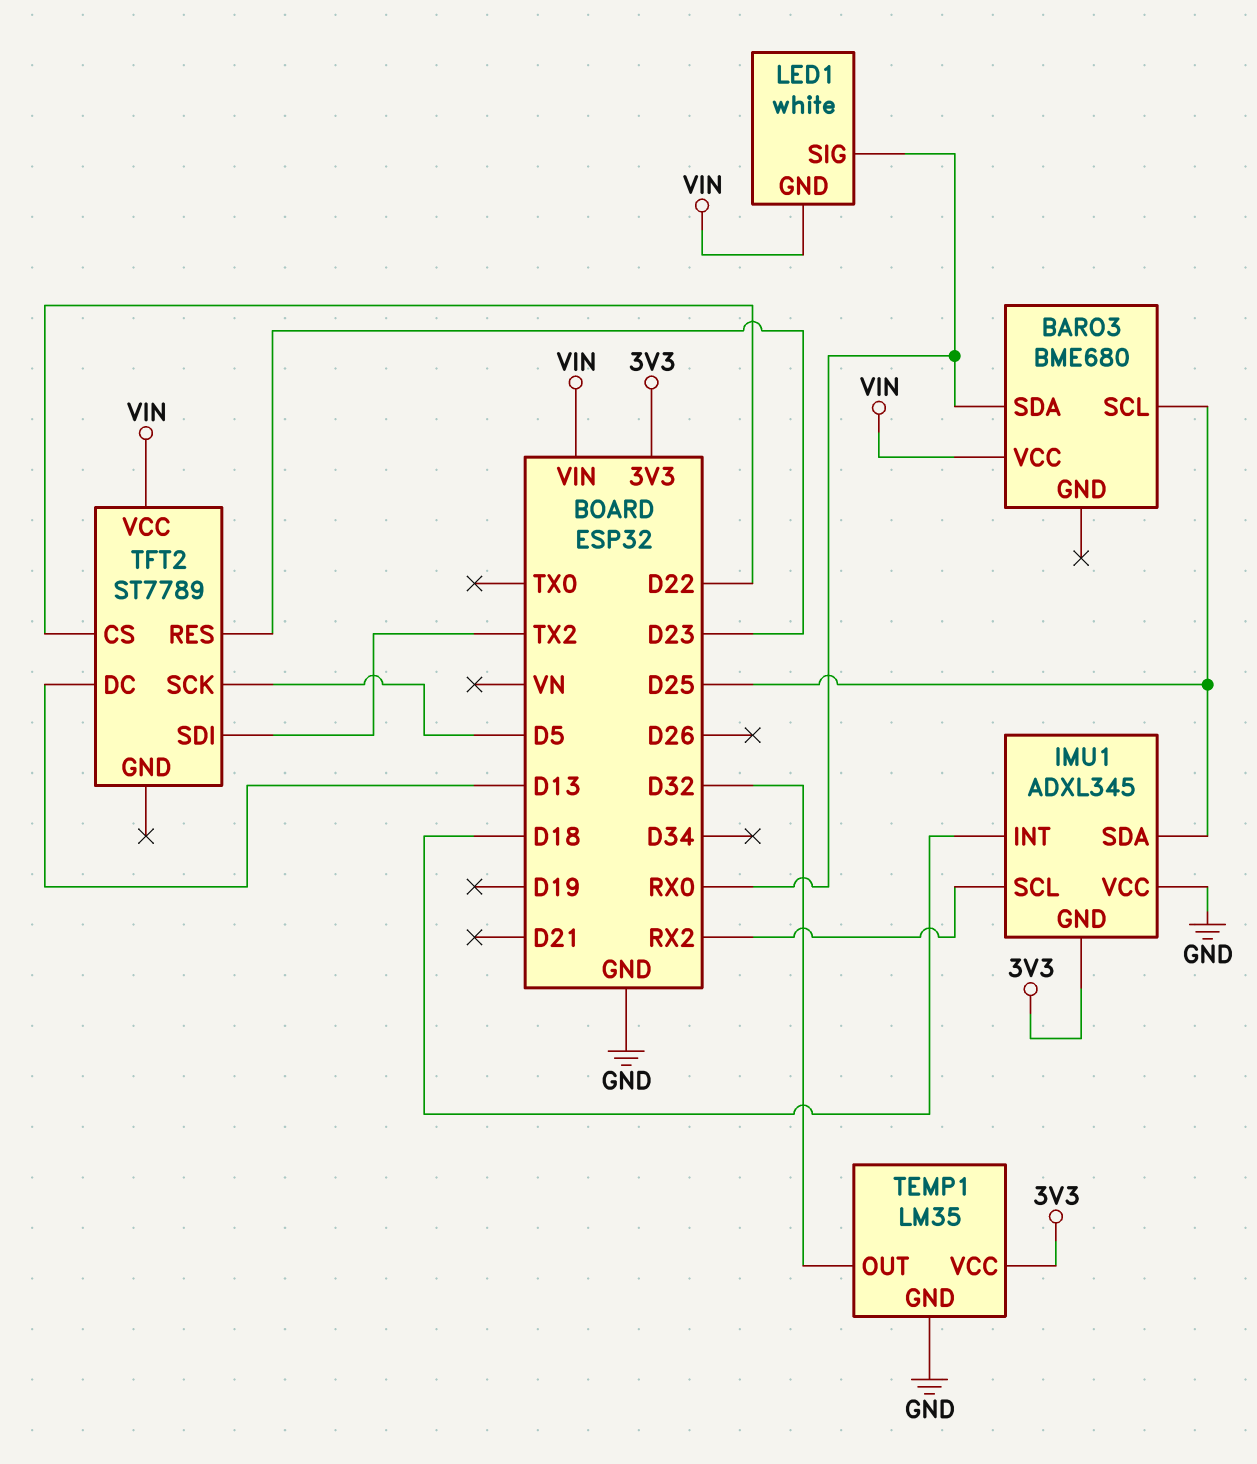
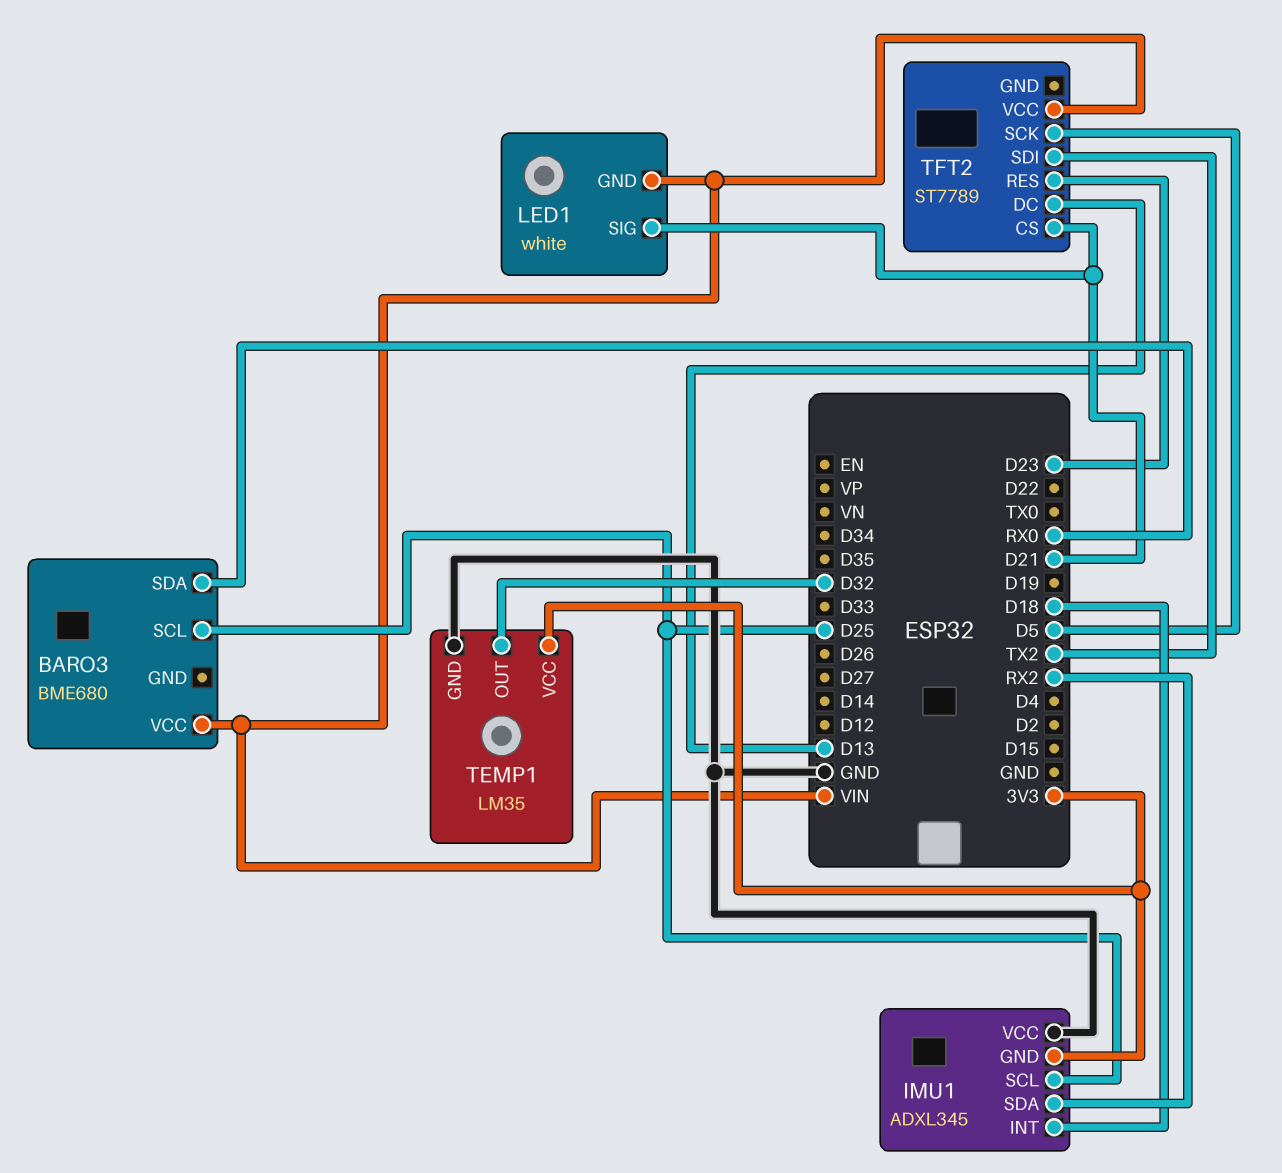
IMU1 pin SCL: RX2 -> D25
IMU1 pin SDA: D25 -> RX2
LED1 pin SIG: RX0 -> D21
TFT2 pin CS: D22 -> D21

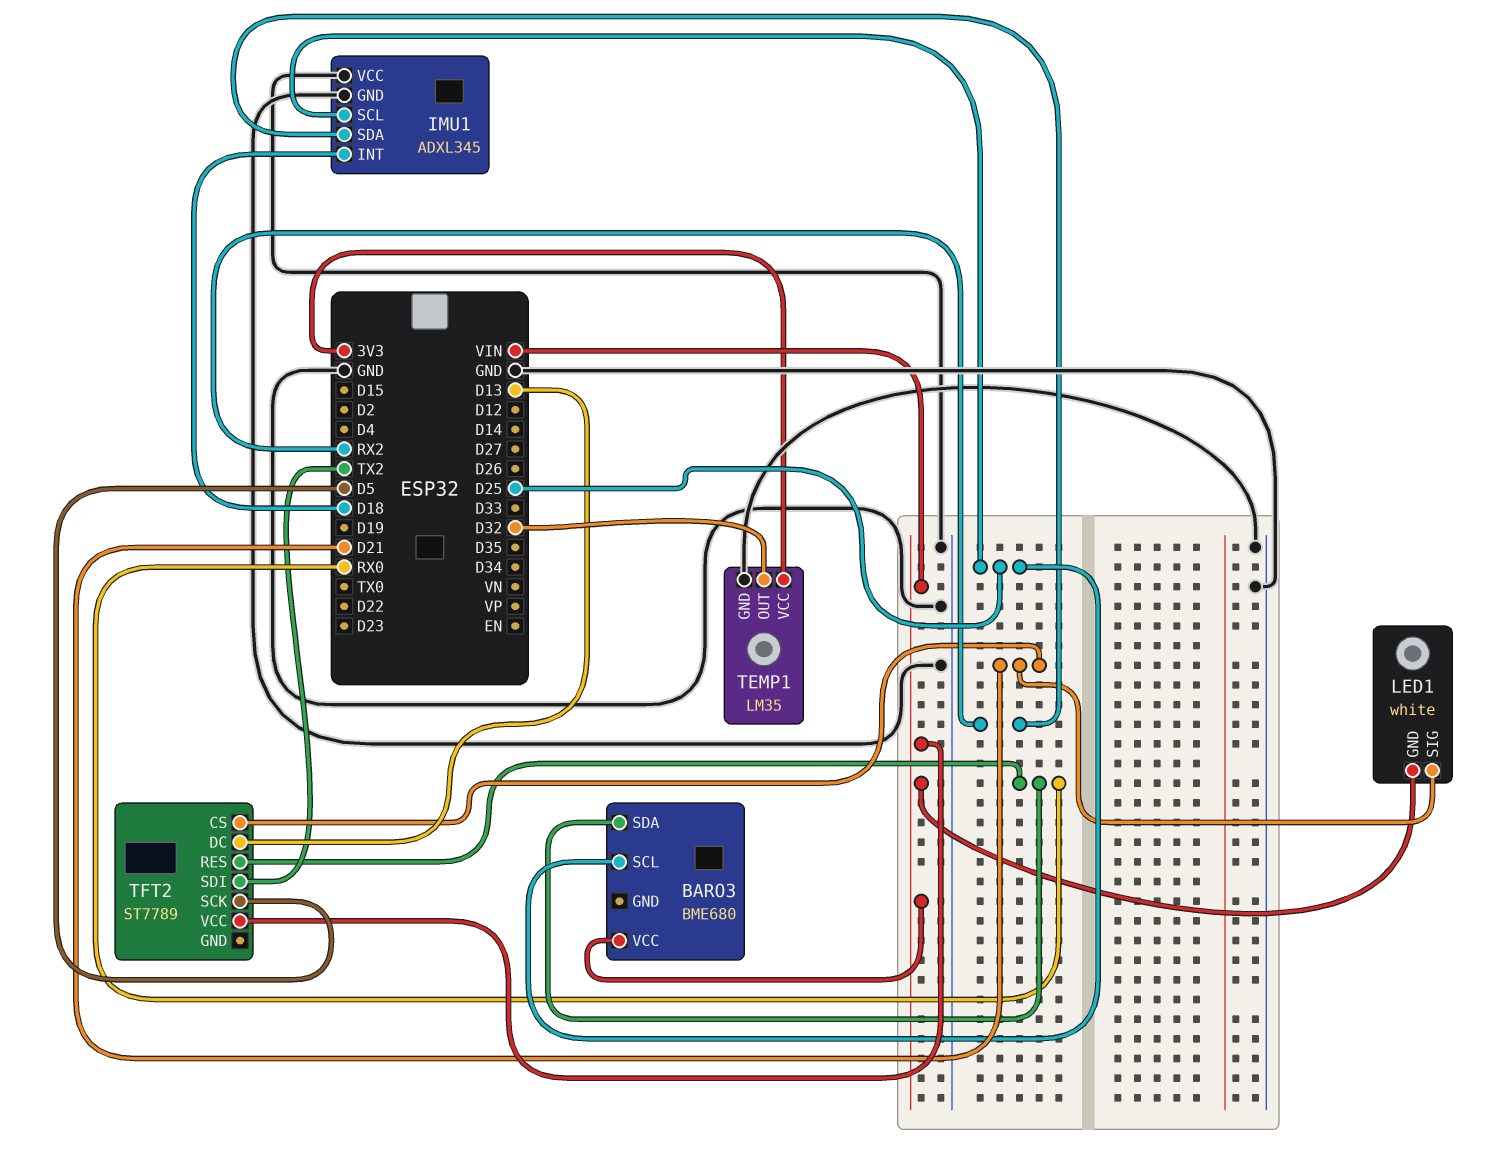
IMU1 pin GND: 3V3 -> GND
TFT2 pin RES: D23 -> RX0

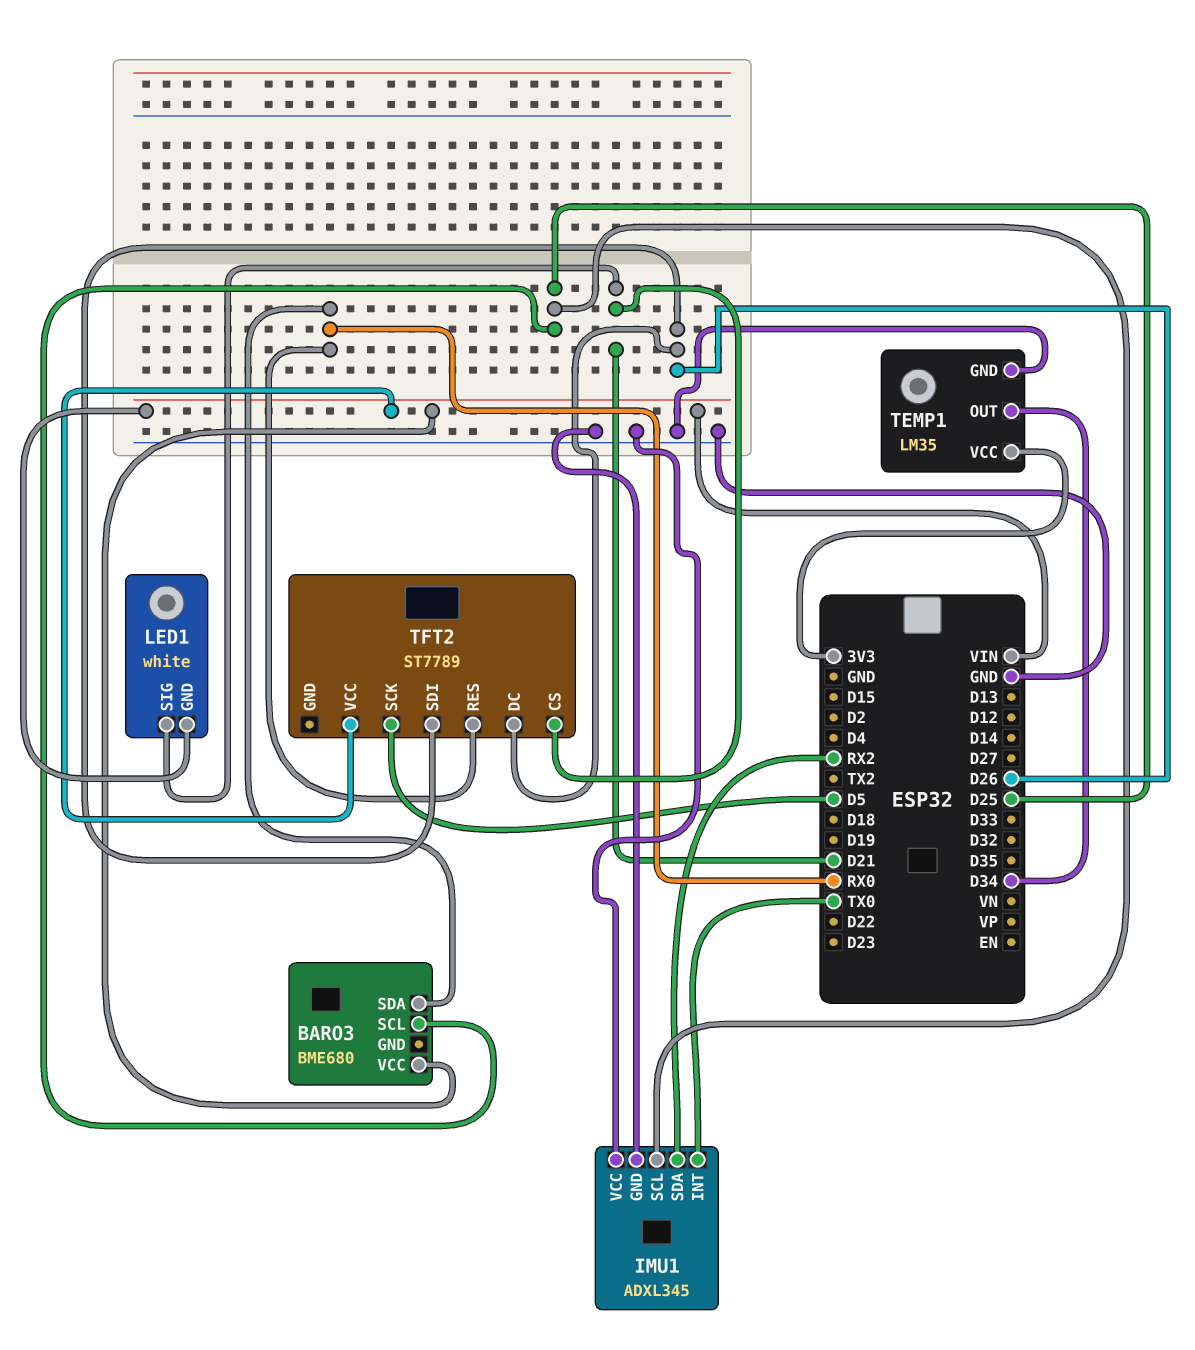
IMU1 pin INT: D18 -> TX0
TEMP1 pin OUT: D32 -> D34
TFT2 pin DC: D13 -> D26
TFT2 pin SDI: TX2 -> D26

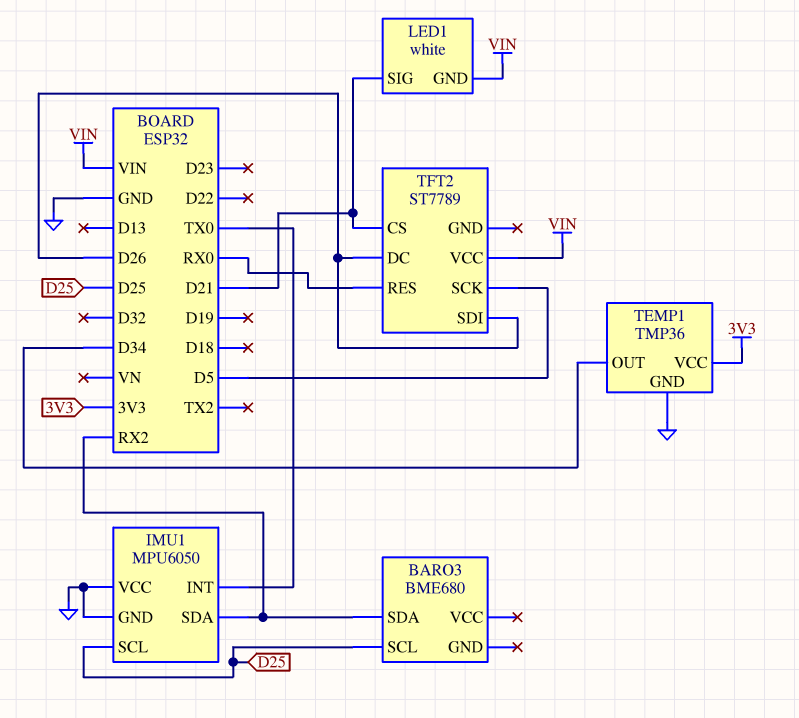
BARO3 pin SDA: RX0 -> RX2
BARO3 pin VCC: VIN -> none
IMU1: ADXL345 -> MPU6050
TEMP1: LM35 -> TMP36

